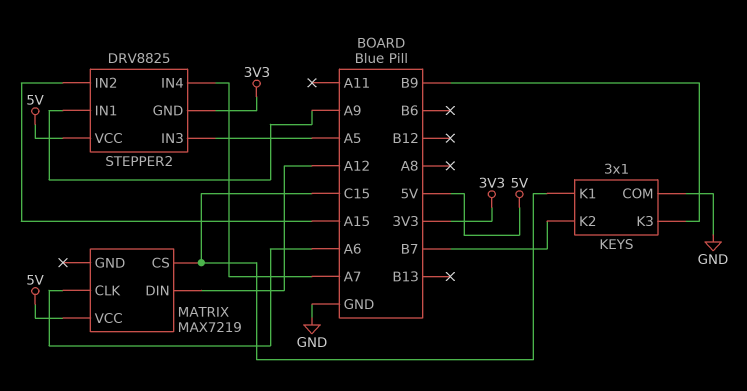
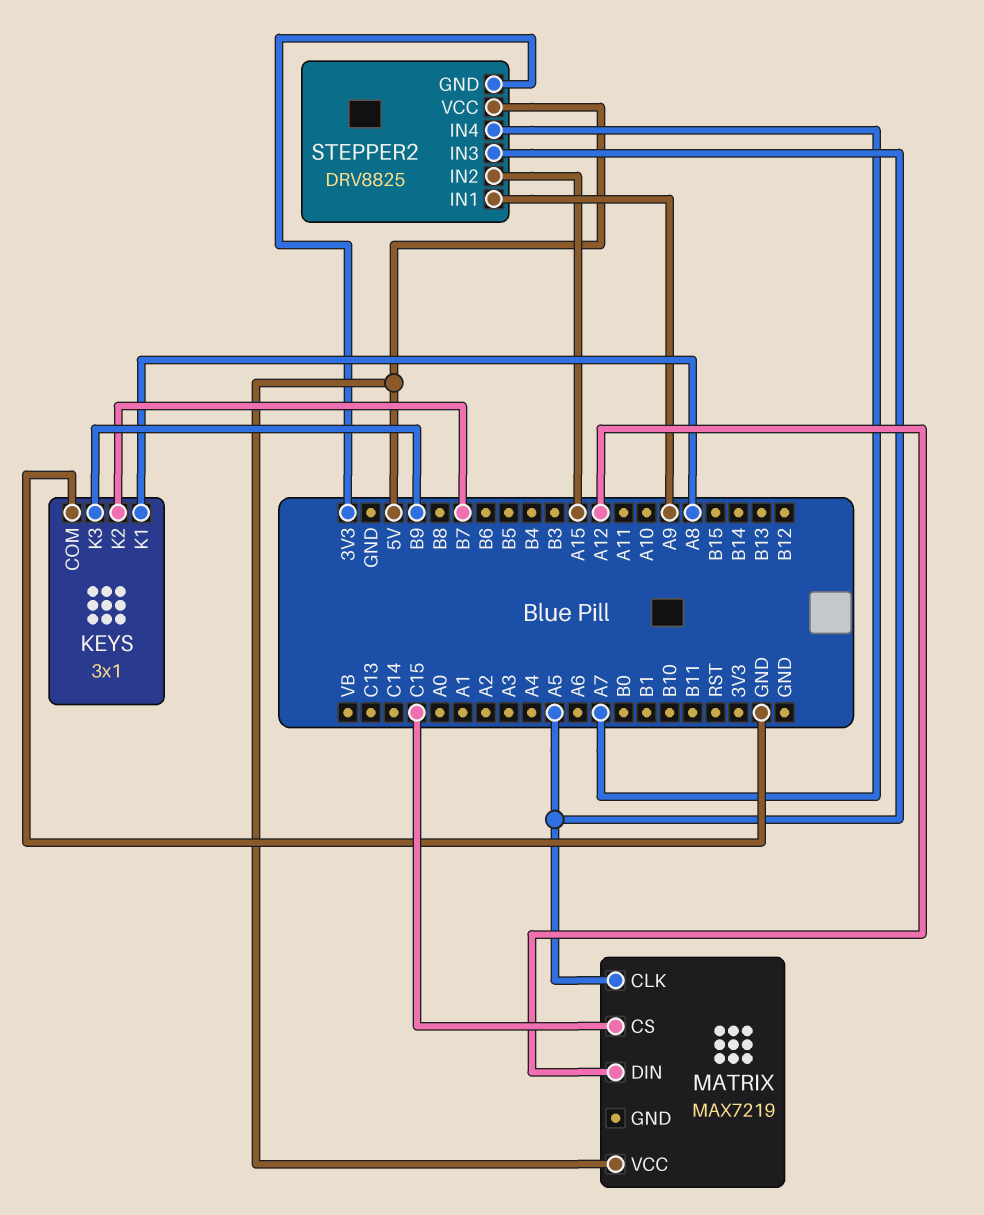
KEYS pin K1: C15 -> A8
MATRIX pin CLK: A6 -> A5

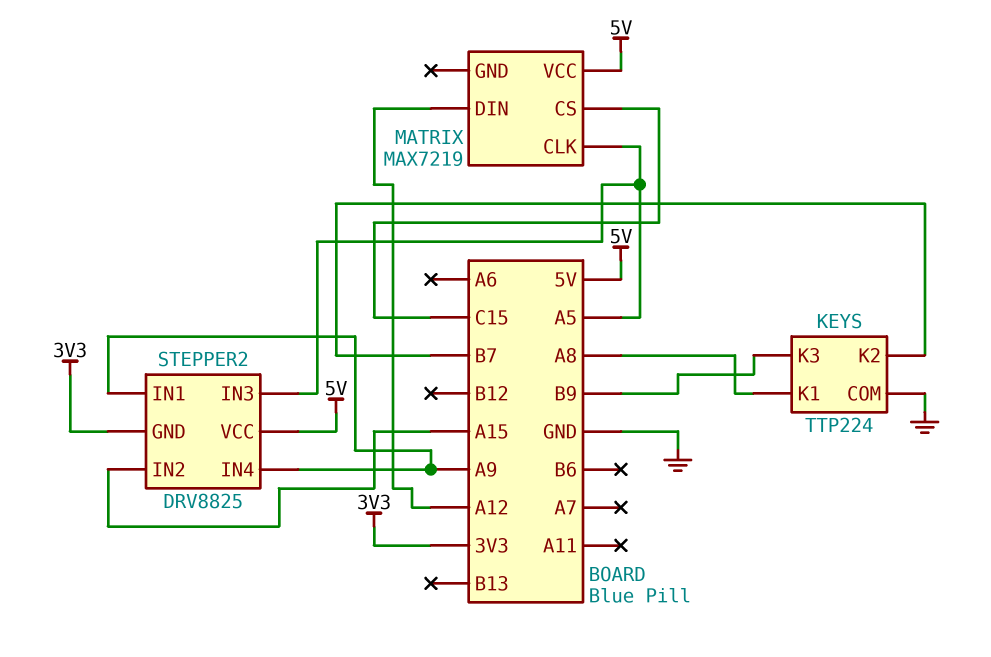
KEYS: 3x1 -> TTP224
STEPPER2 pin IN4: A7 -> A9

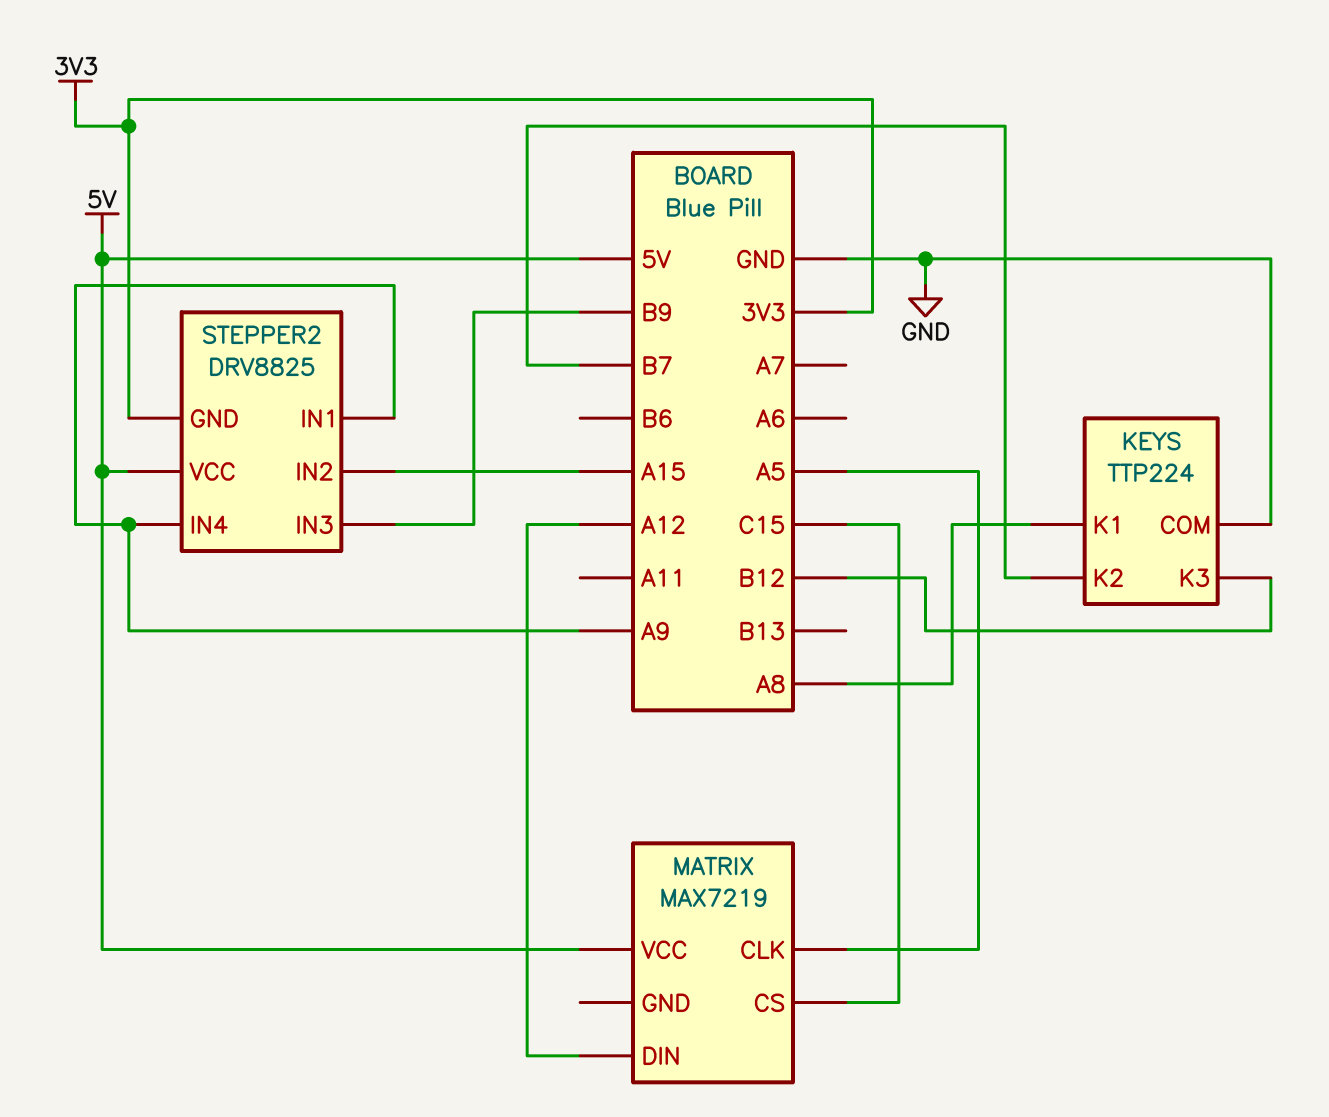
KEYS pin K3: B9 -> B12
STEPPER2 pin IN3: A5 -> B9

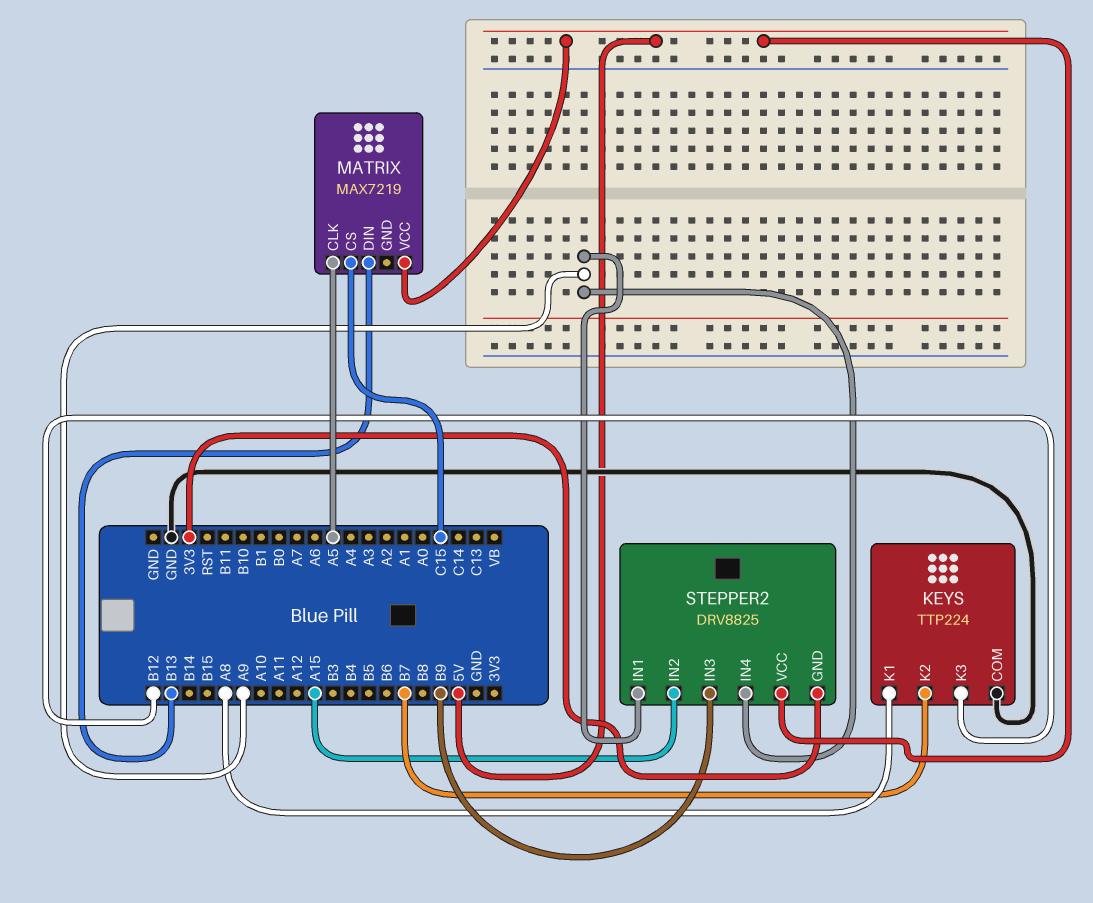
MATRIX pin DIN: A12 -> B13

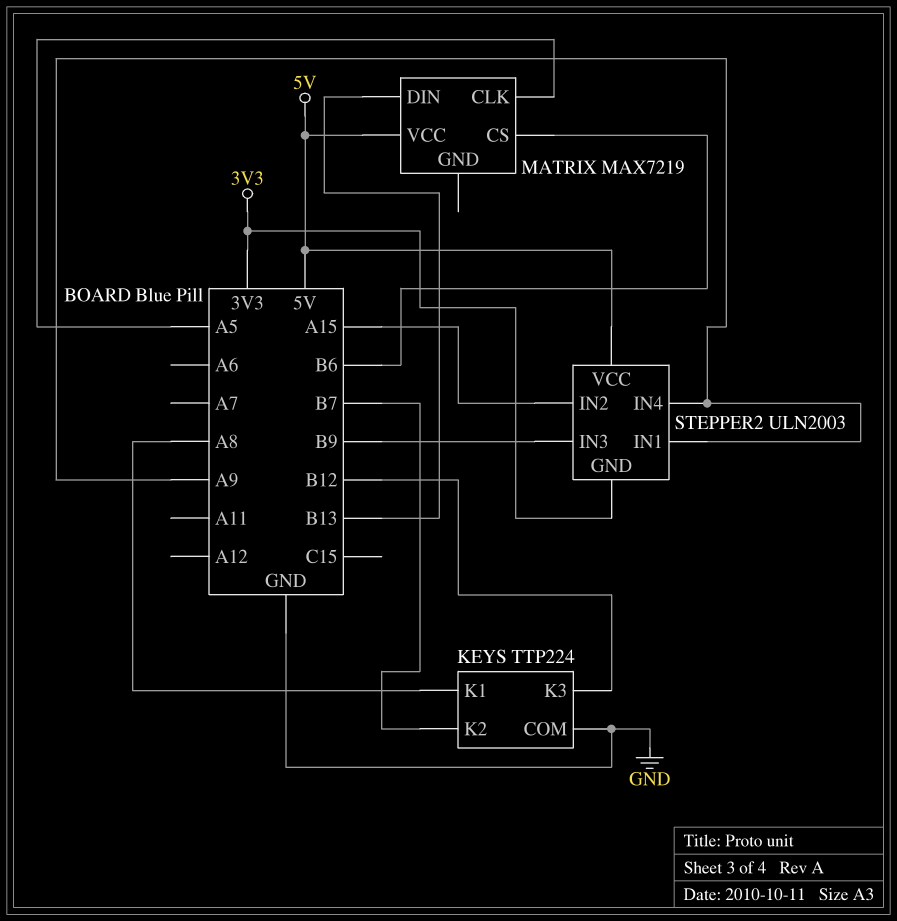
MATRIX pin CS: C15 -> B6
STEPPER2: DRV8825 -> ULN2003

